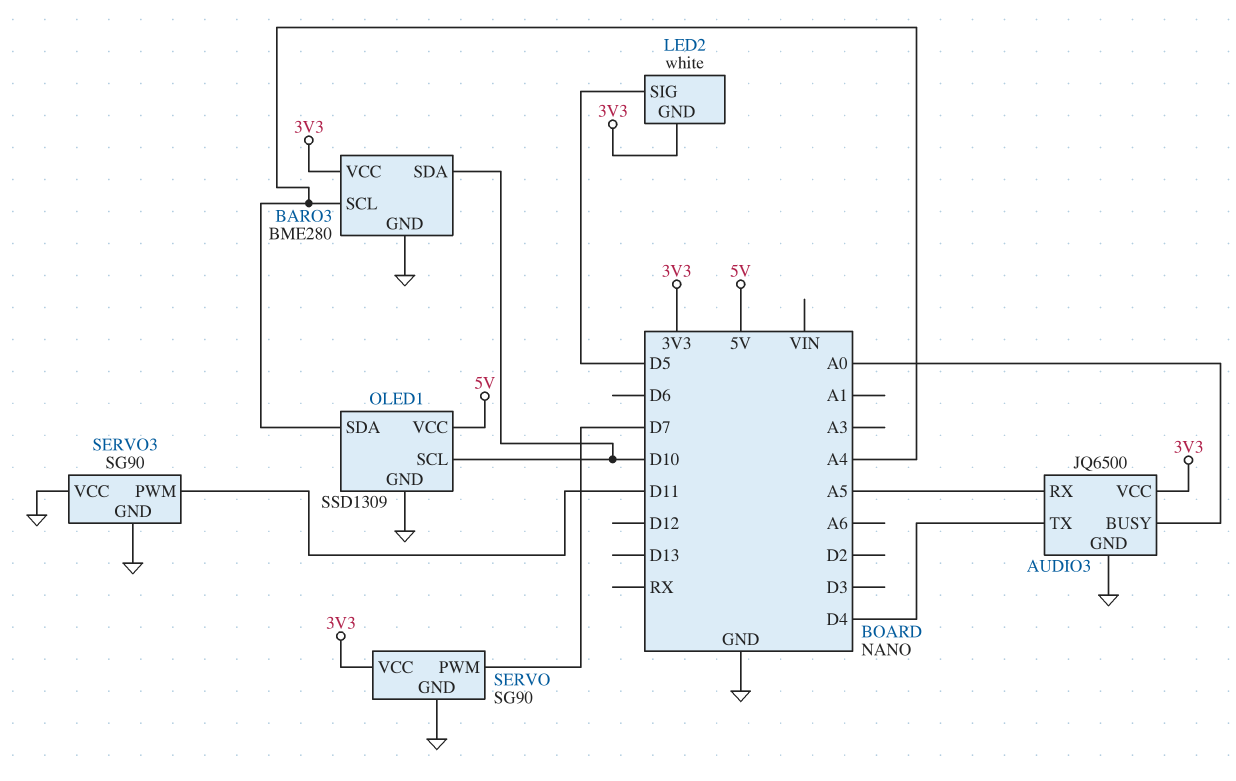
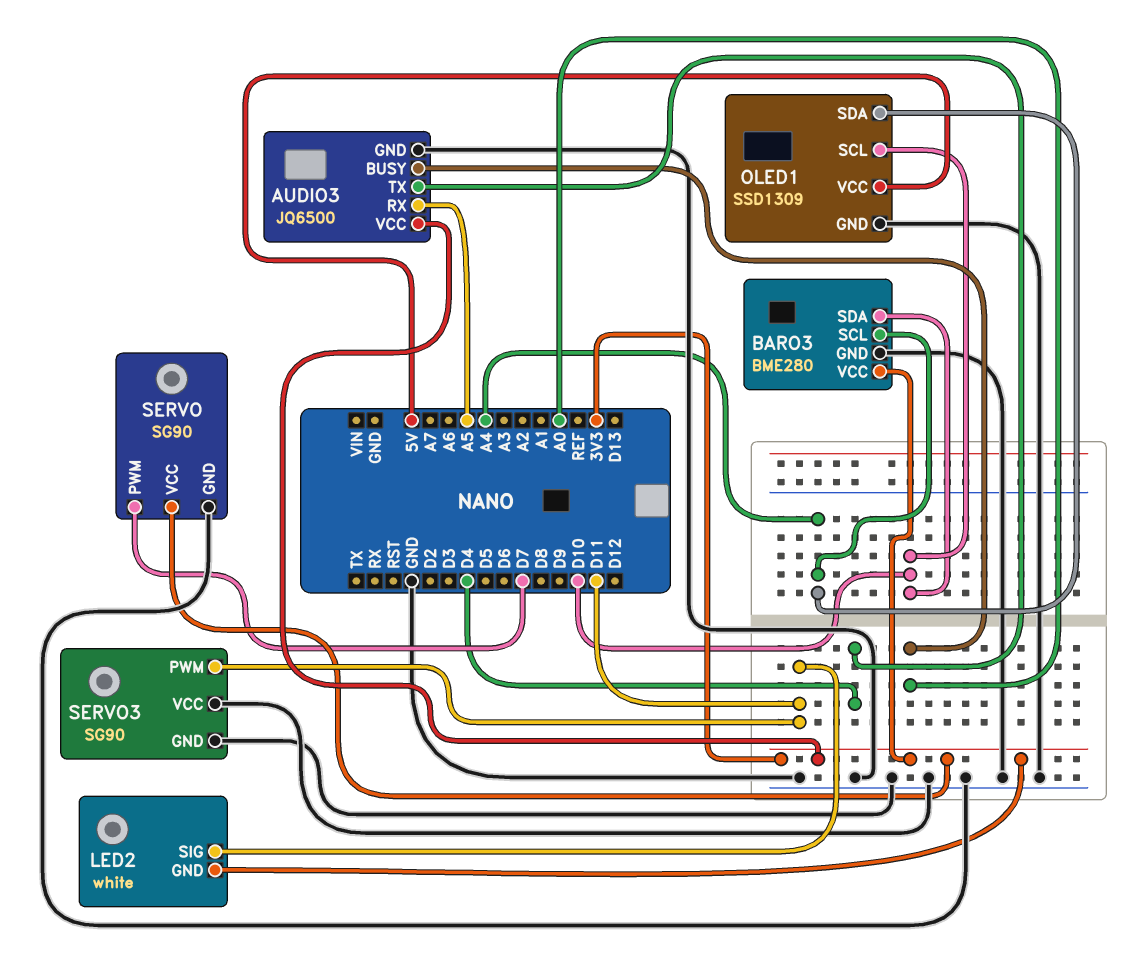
LED2 pin SIG: D5 -> D11

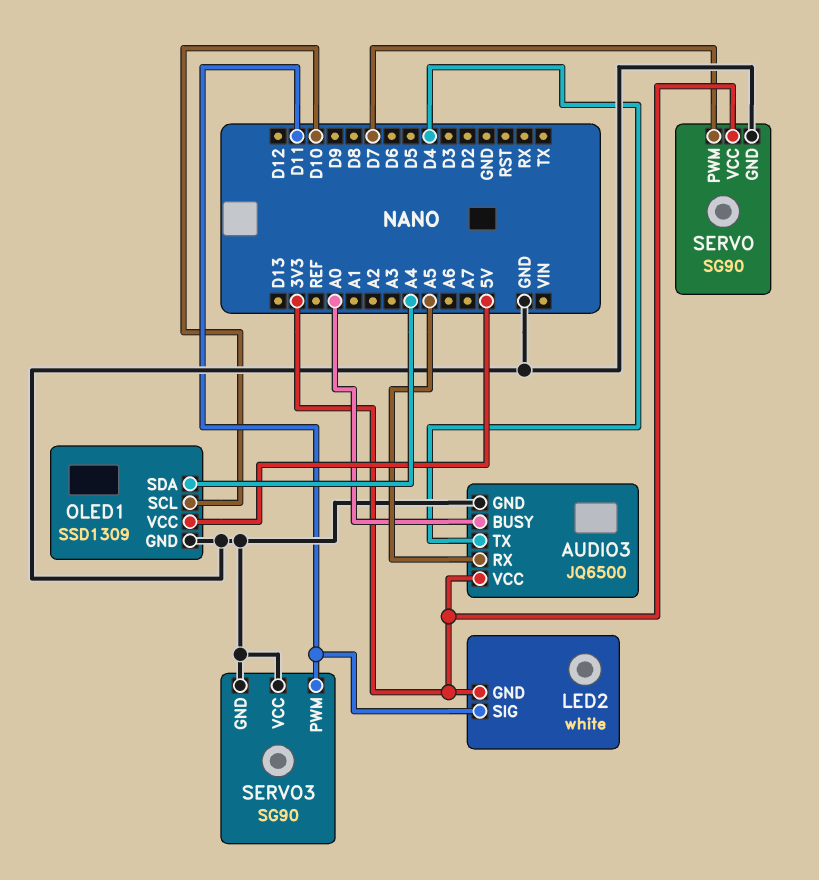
BARO3: BME280 -> none
BARO3 pin GND: GND -> none
BARO3 pin SCL: A4 -> none
BARO3 pin SDA: D10 -> none
BARO3 pin VCC: 3V3 -> none

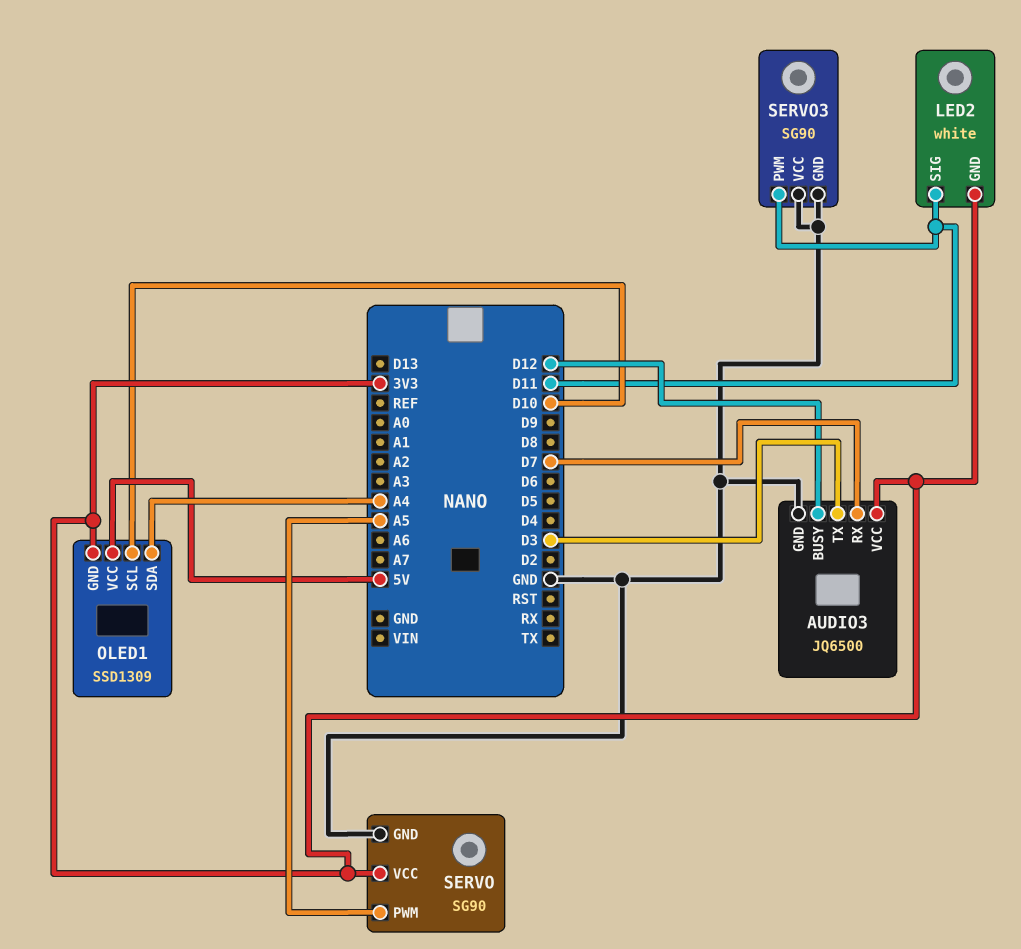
AUDIO3 pin BUSY: A0 -> D12
AUDIO3 pin RX: A5 -> D7
AUDIO3 pin TX: D4 -> D3
OLED1 pin GND: GND -> 3V3
SERVO pin PWM: D7 -> A5

